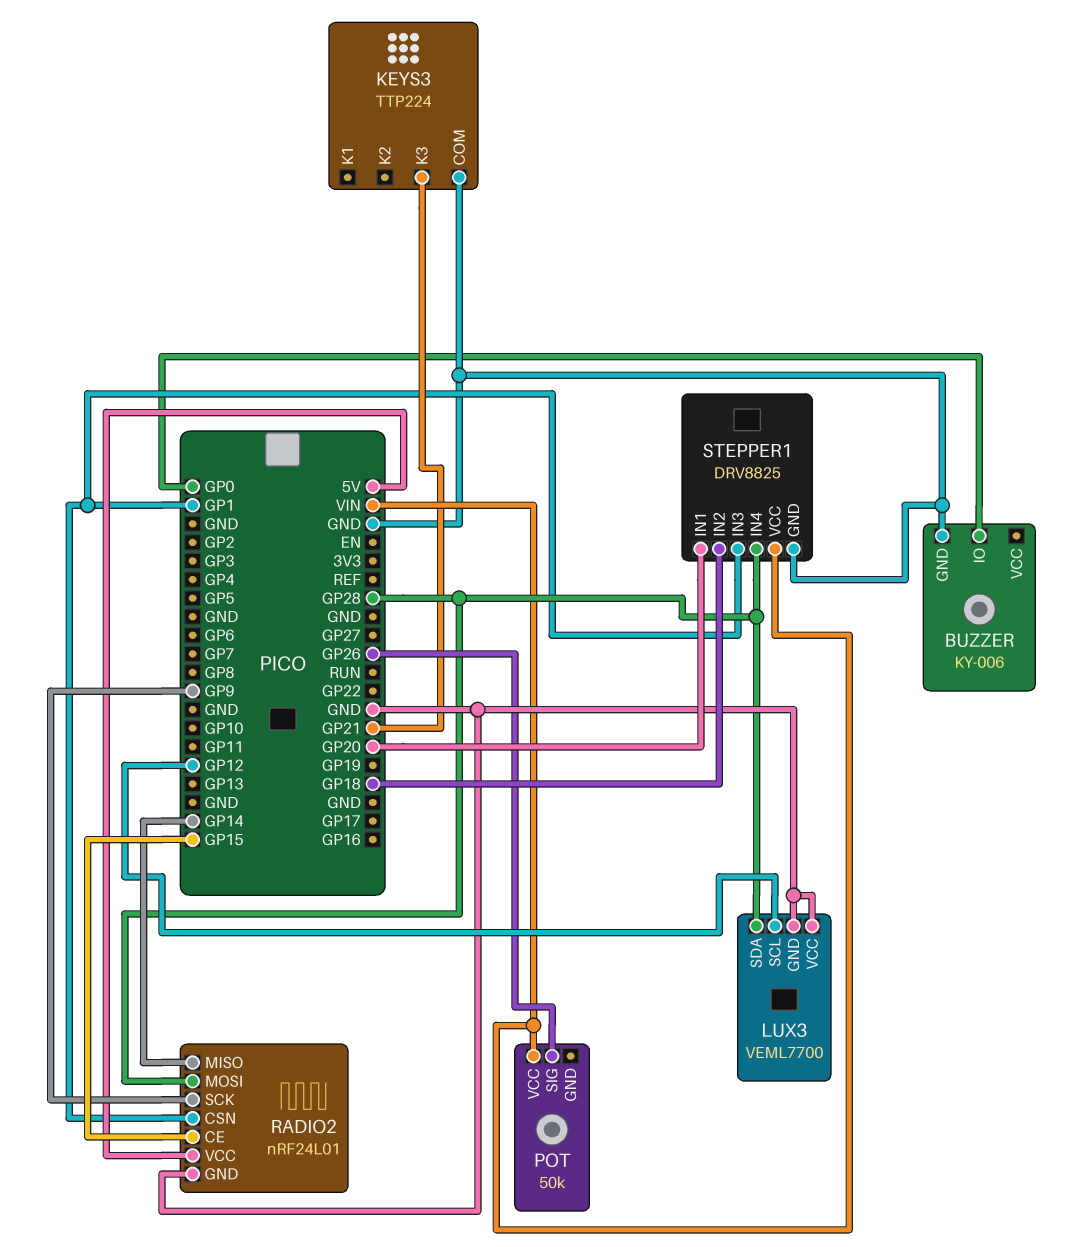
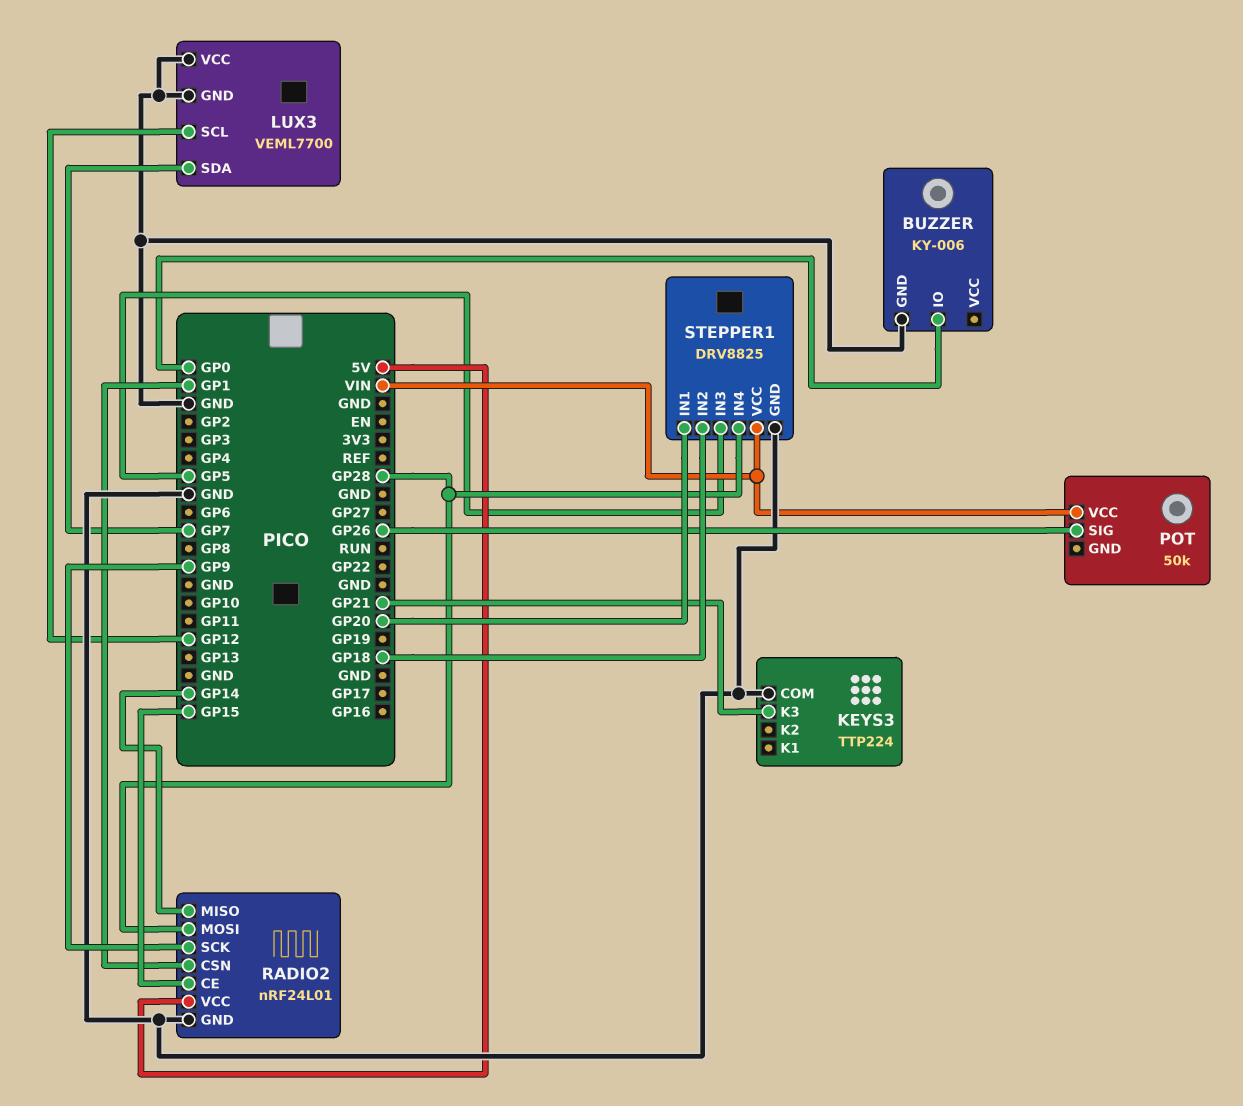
LUX3 pin SDA: GP28 -> GP7
STEPPER1 pin IN3: GP1 -> GP5

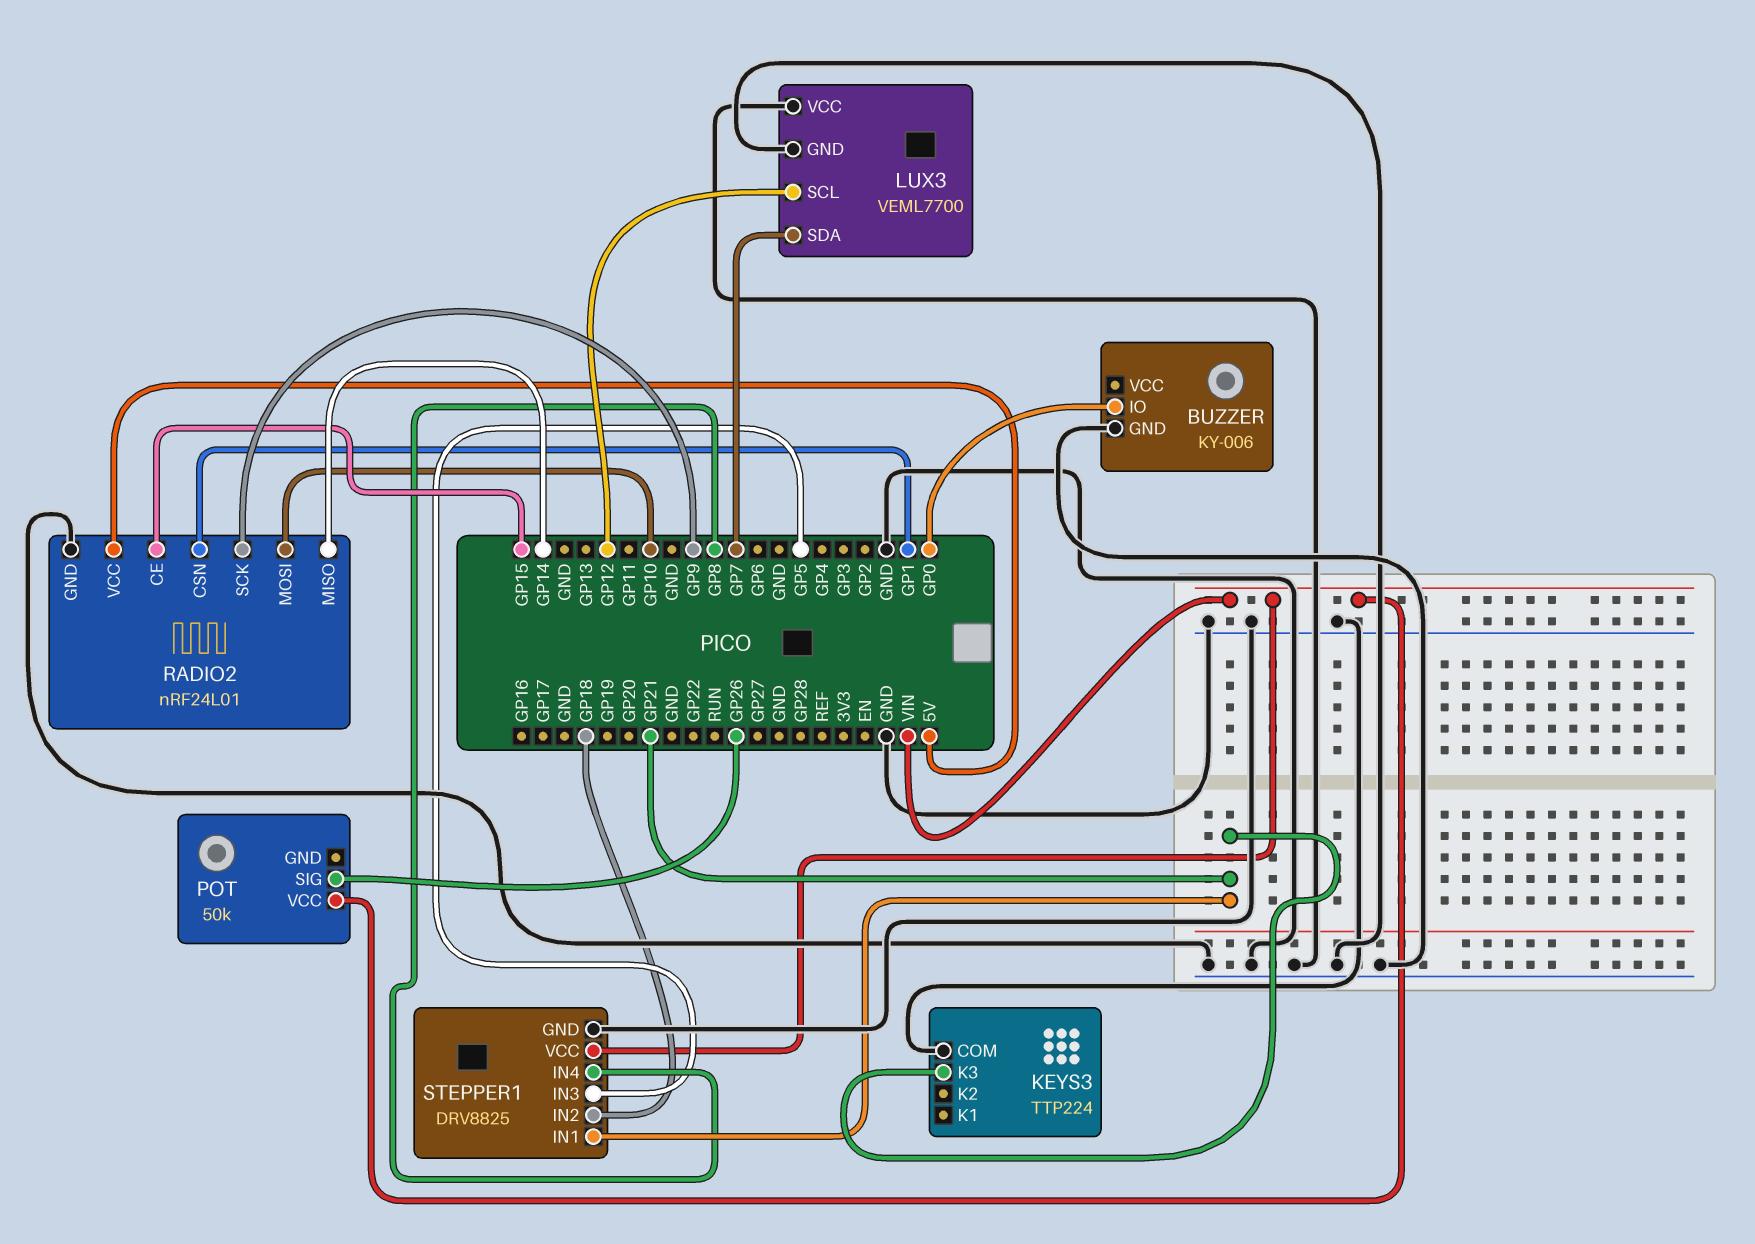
RADIO2 pin MOSI: GP28 -> GP10
STEPPER1 pin IN1: GP20 -> GP21
STEPPER1 pin IN4: GP28 -> GP8

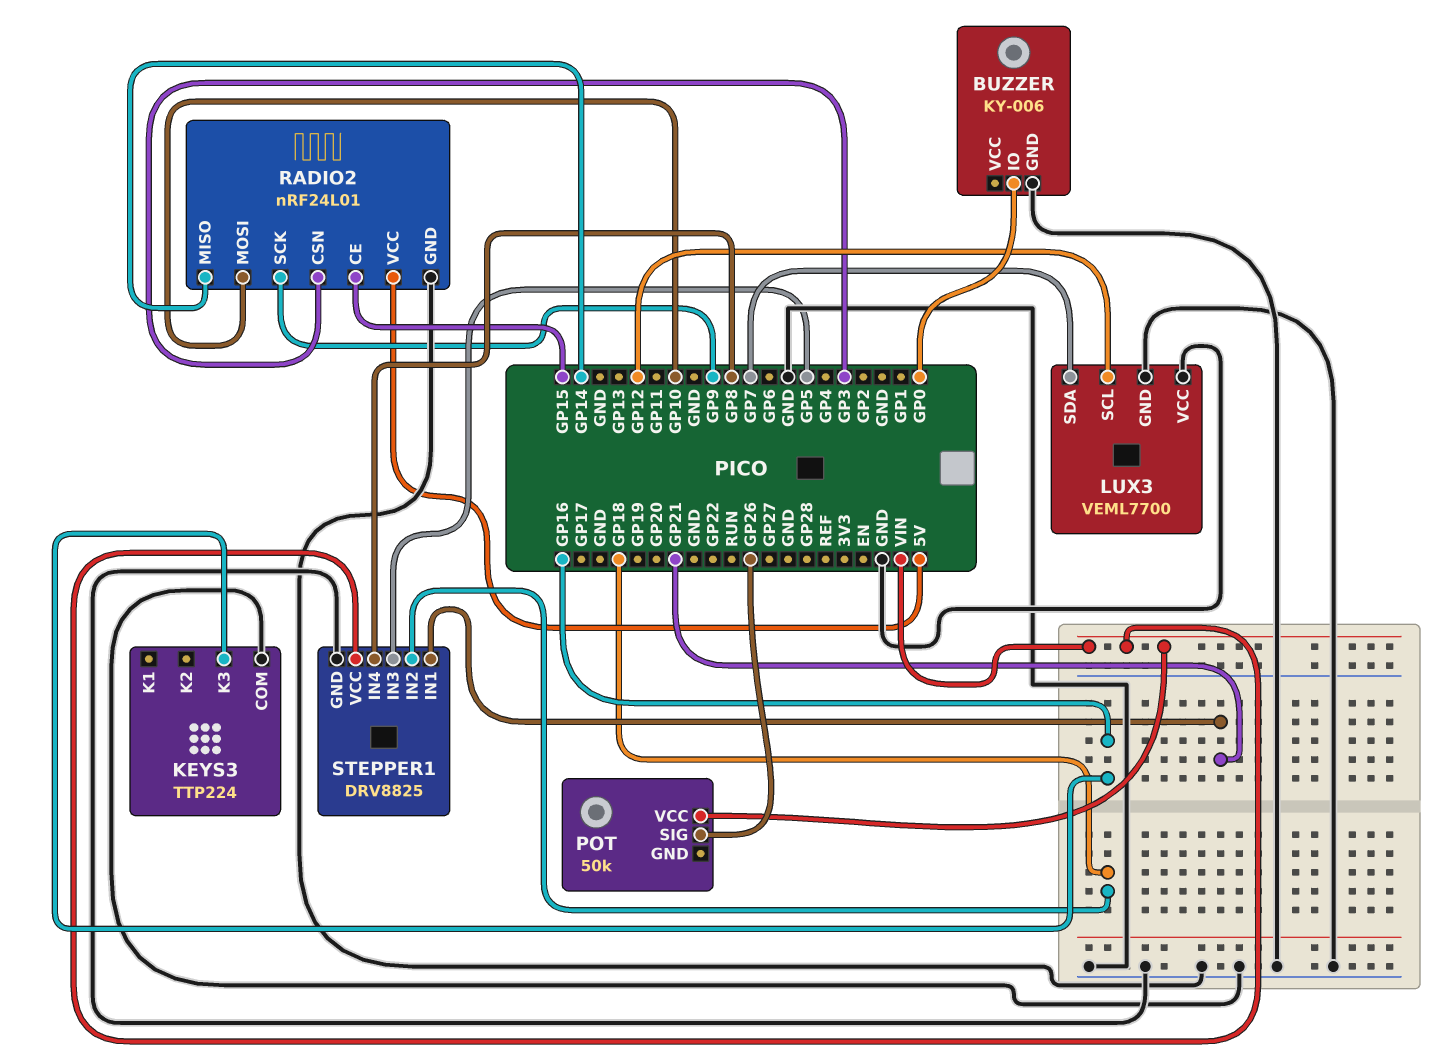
KEYS3 pin K3: GP21 -> GP16
RADIO2 pin CSN: GP1 -> GP3

